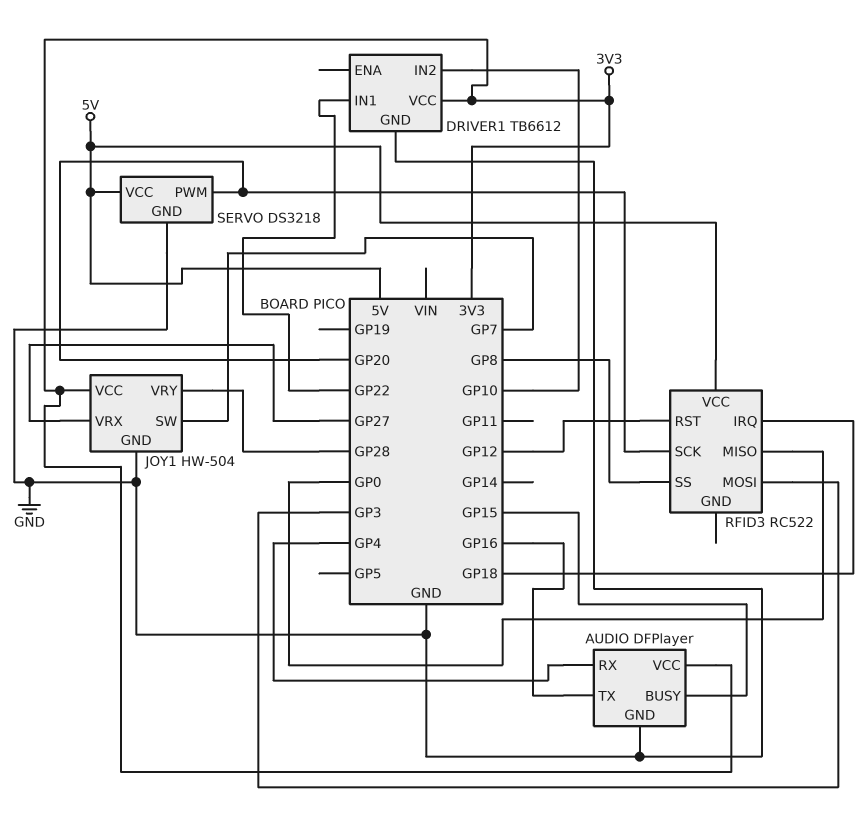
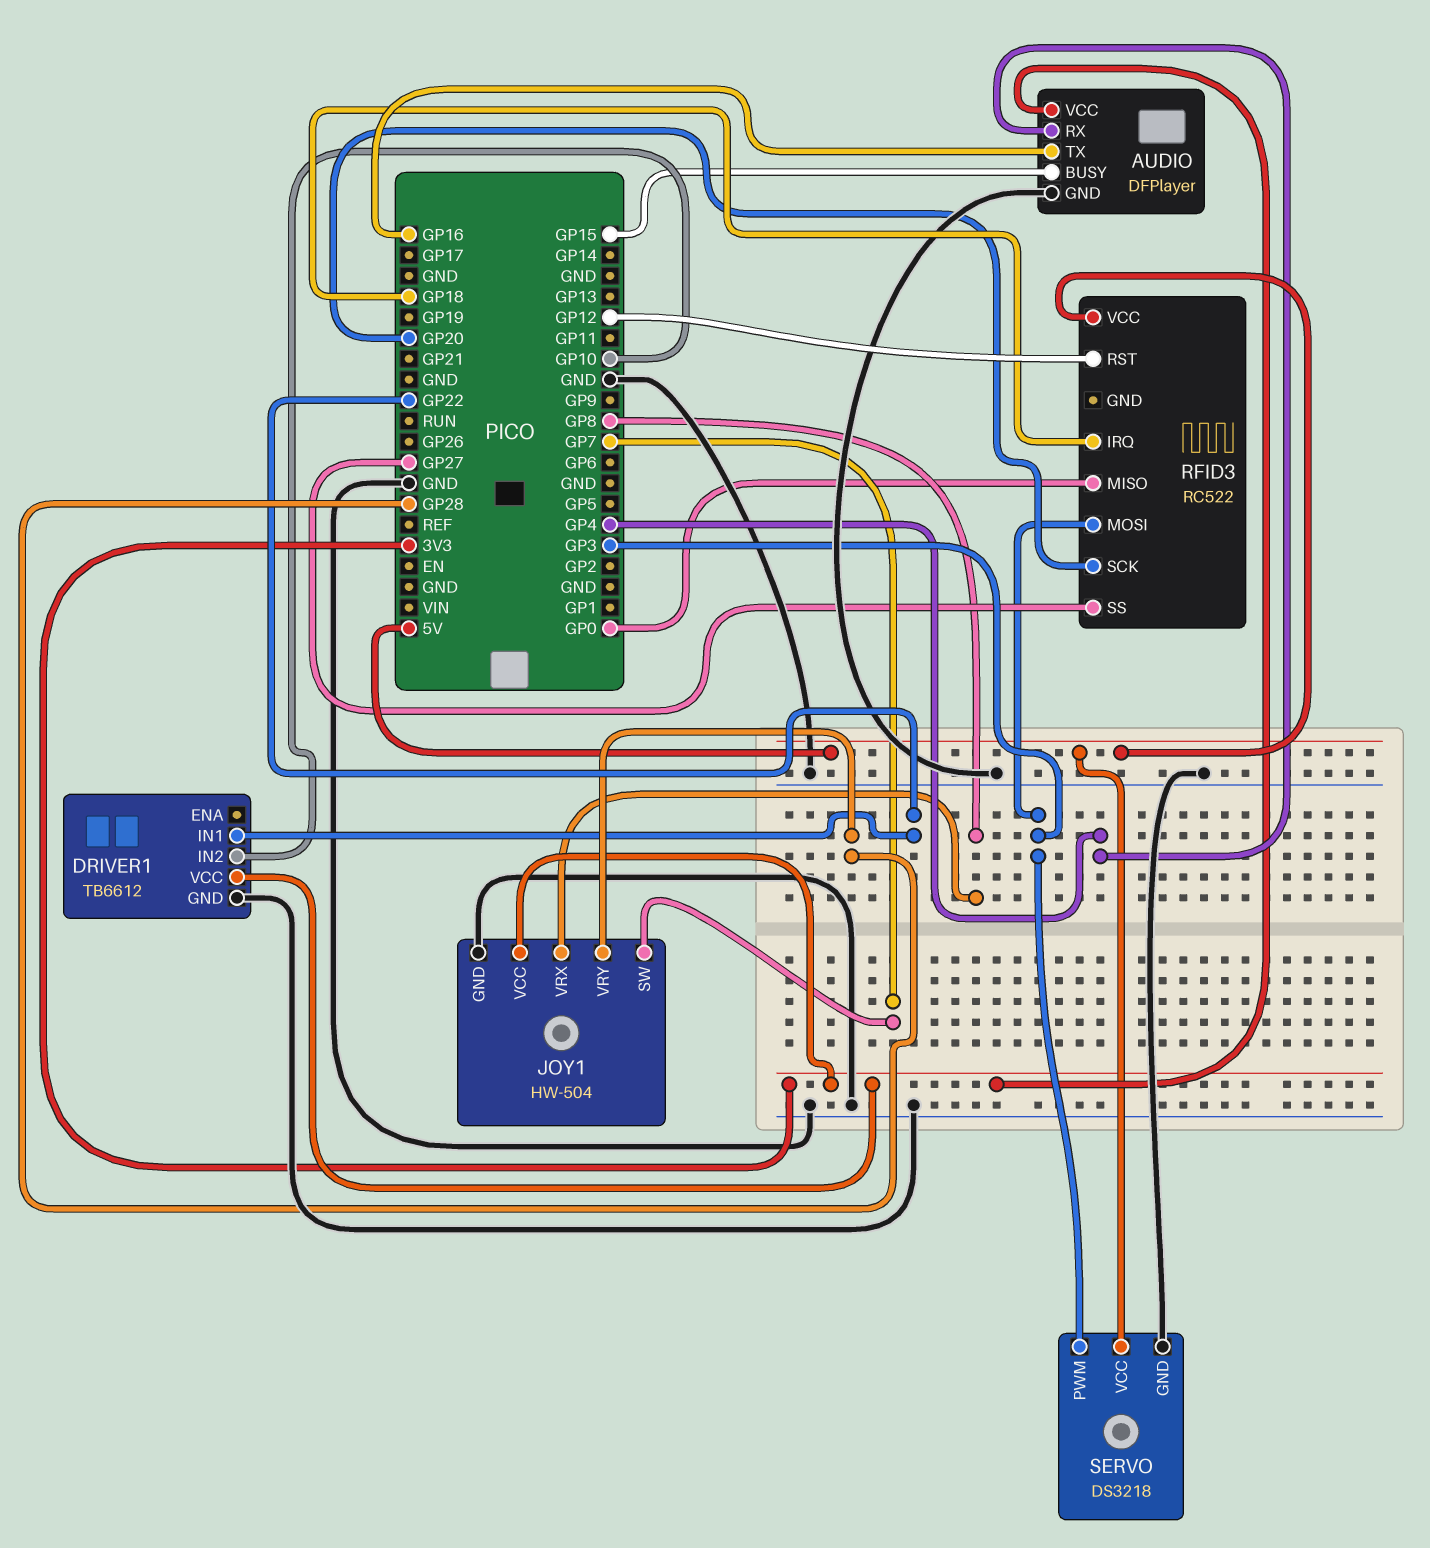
JOY1 pin VRX: GP27 -> GP8
RFID3 pin SS: GP8 -> GP27
SERVO pin PWM: GP20 -> GP3

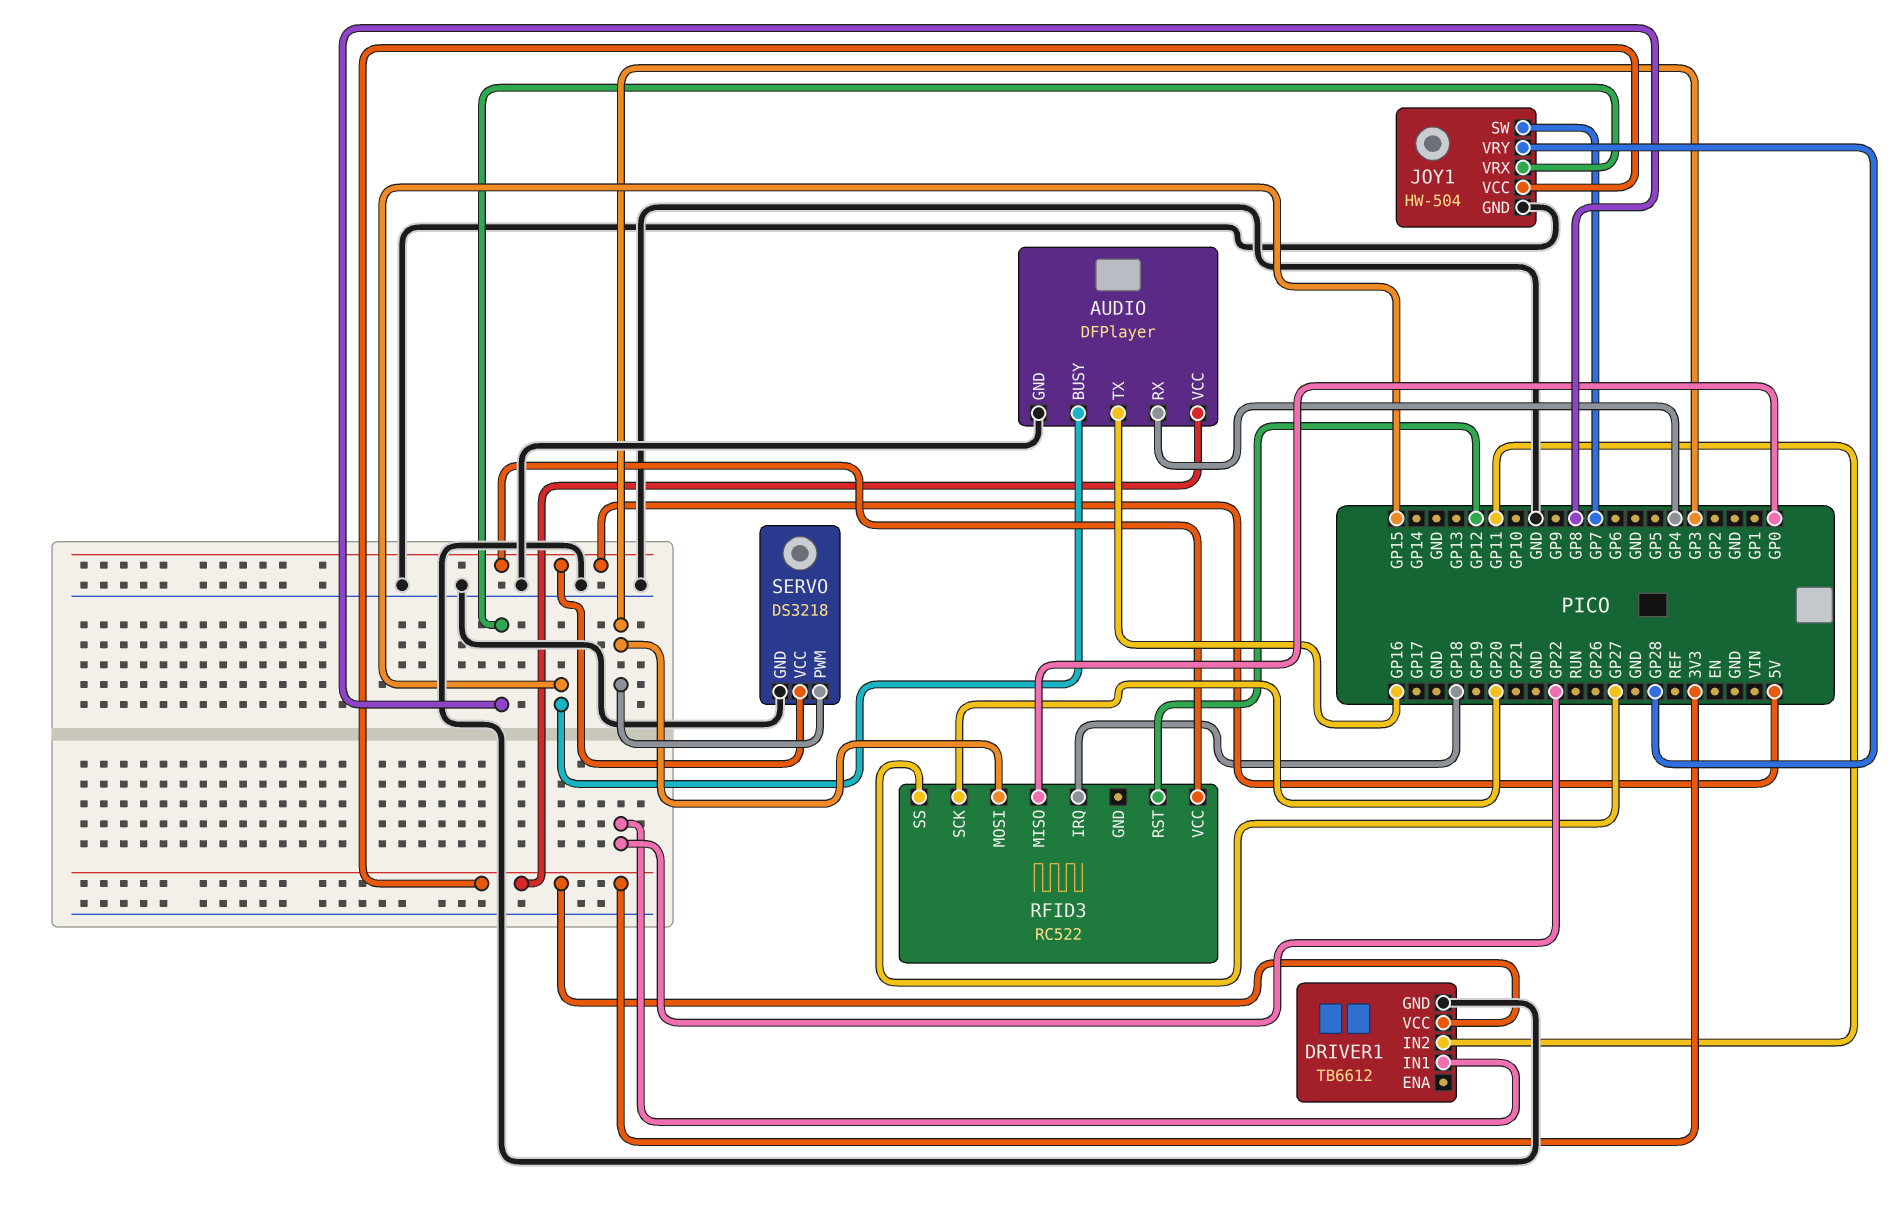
DRIVER1 pin IN2: GP10 -> GP11

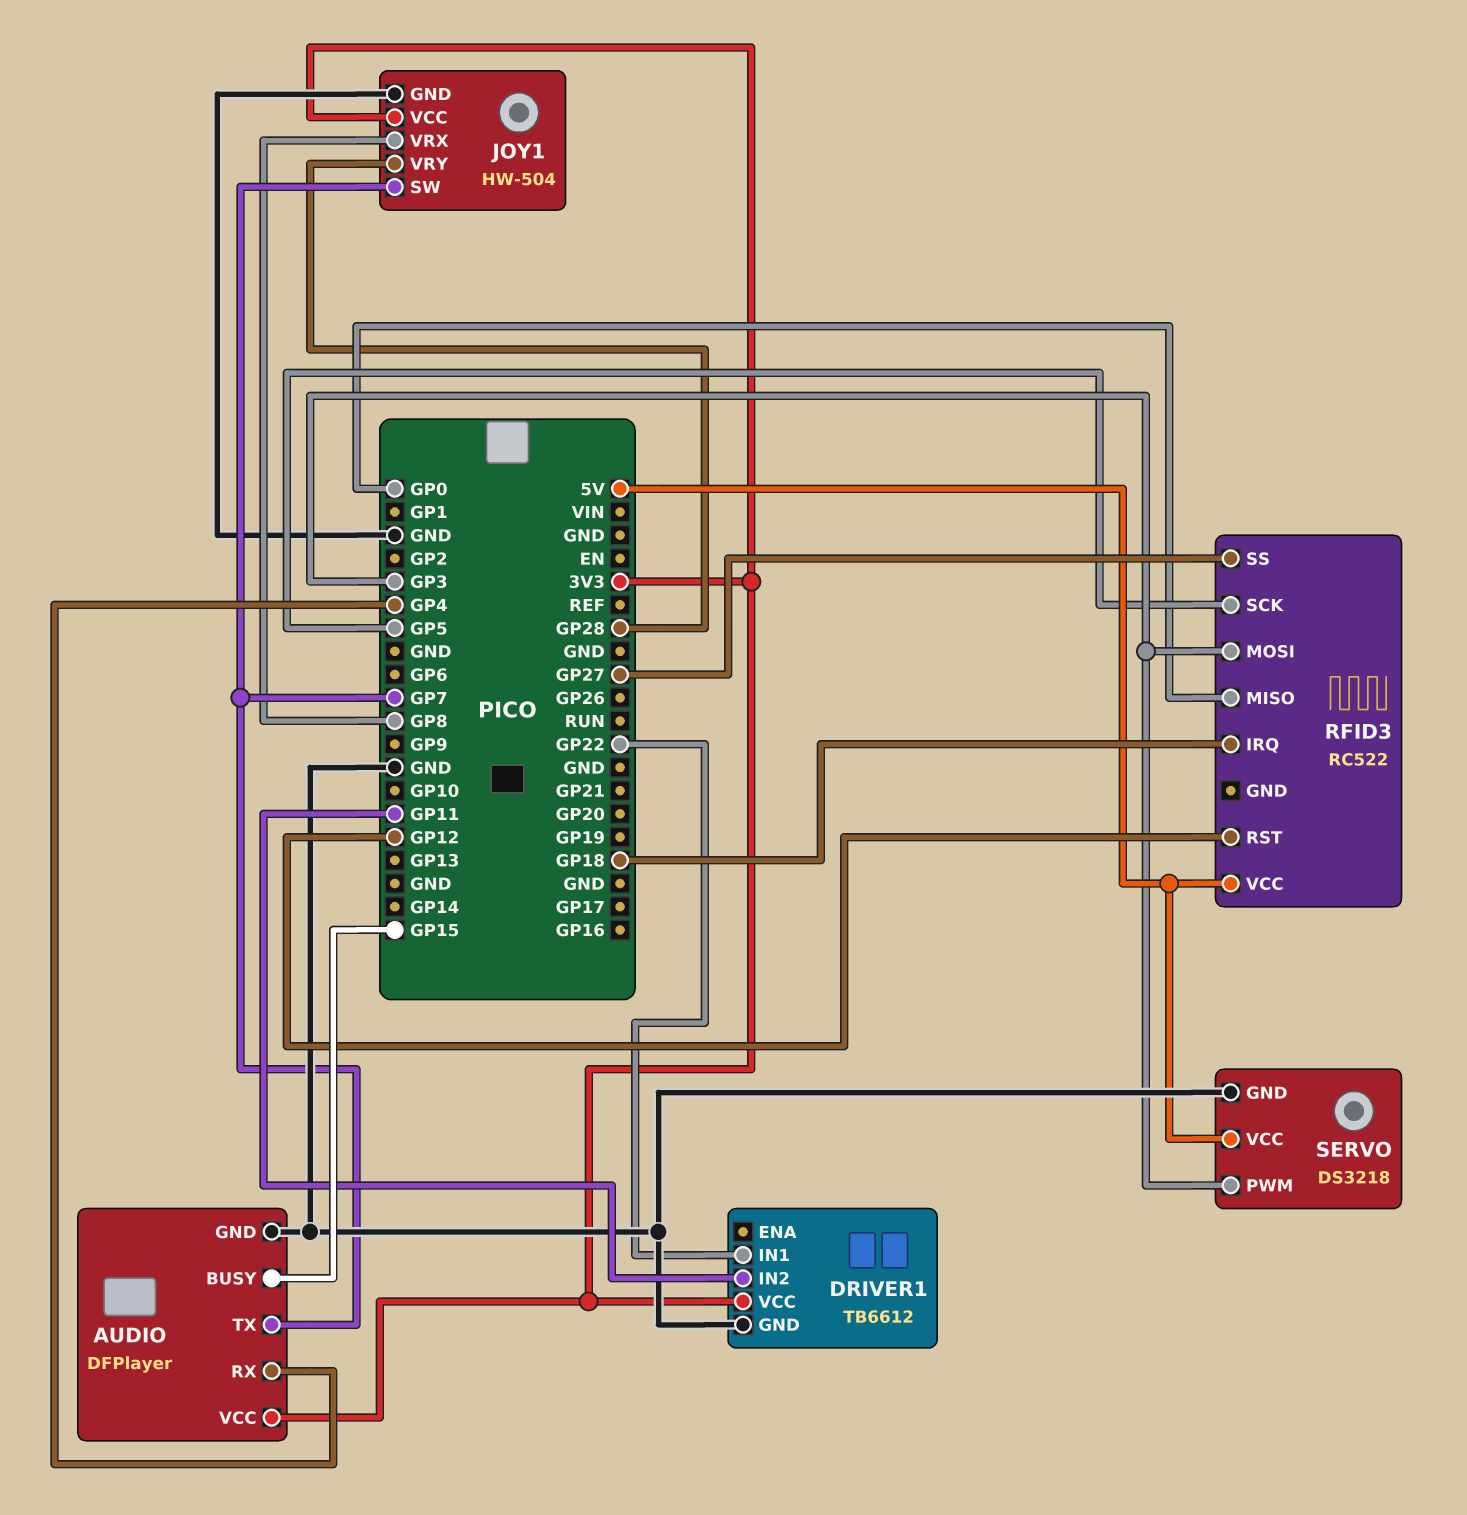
AUDIO pin TX: GP16 -> GP7
RFID3 pin SCK: GP20 -> GP5

